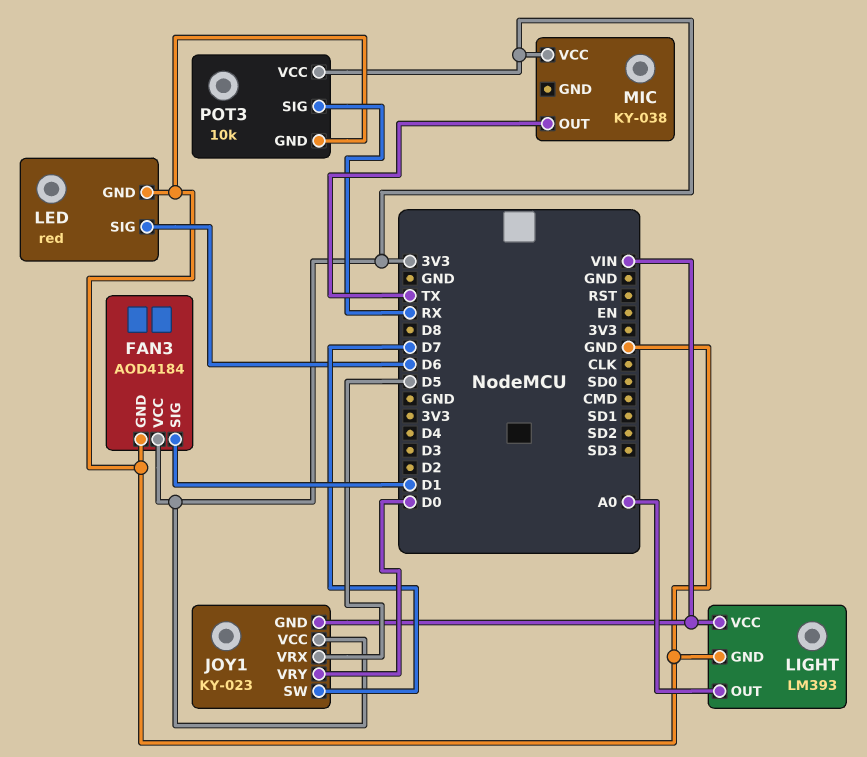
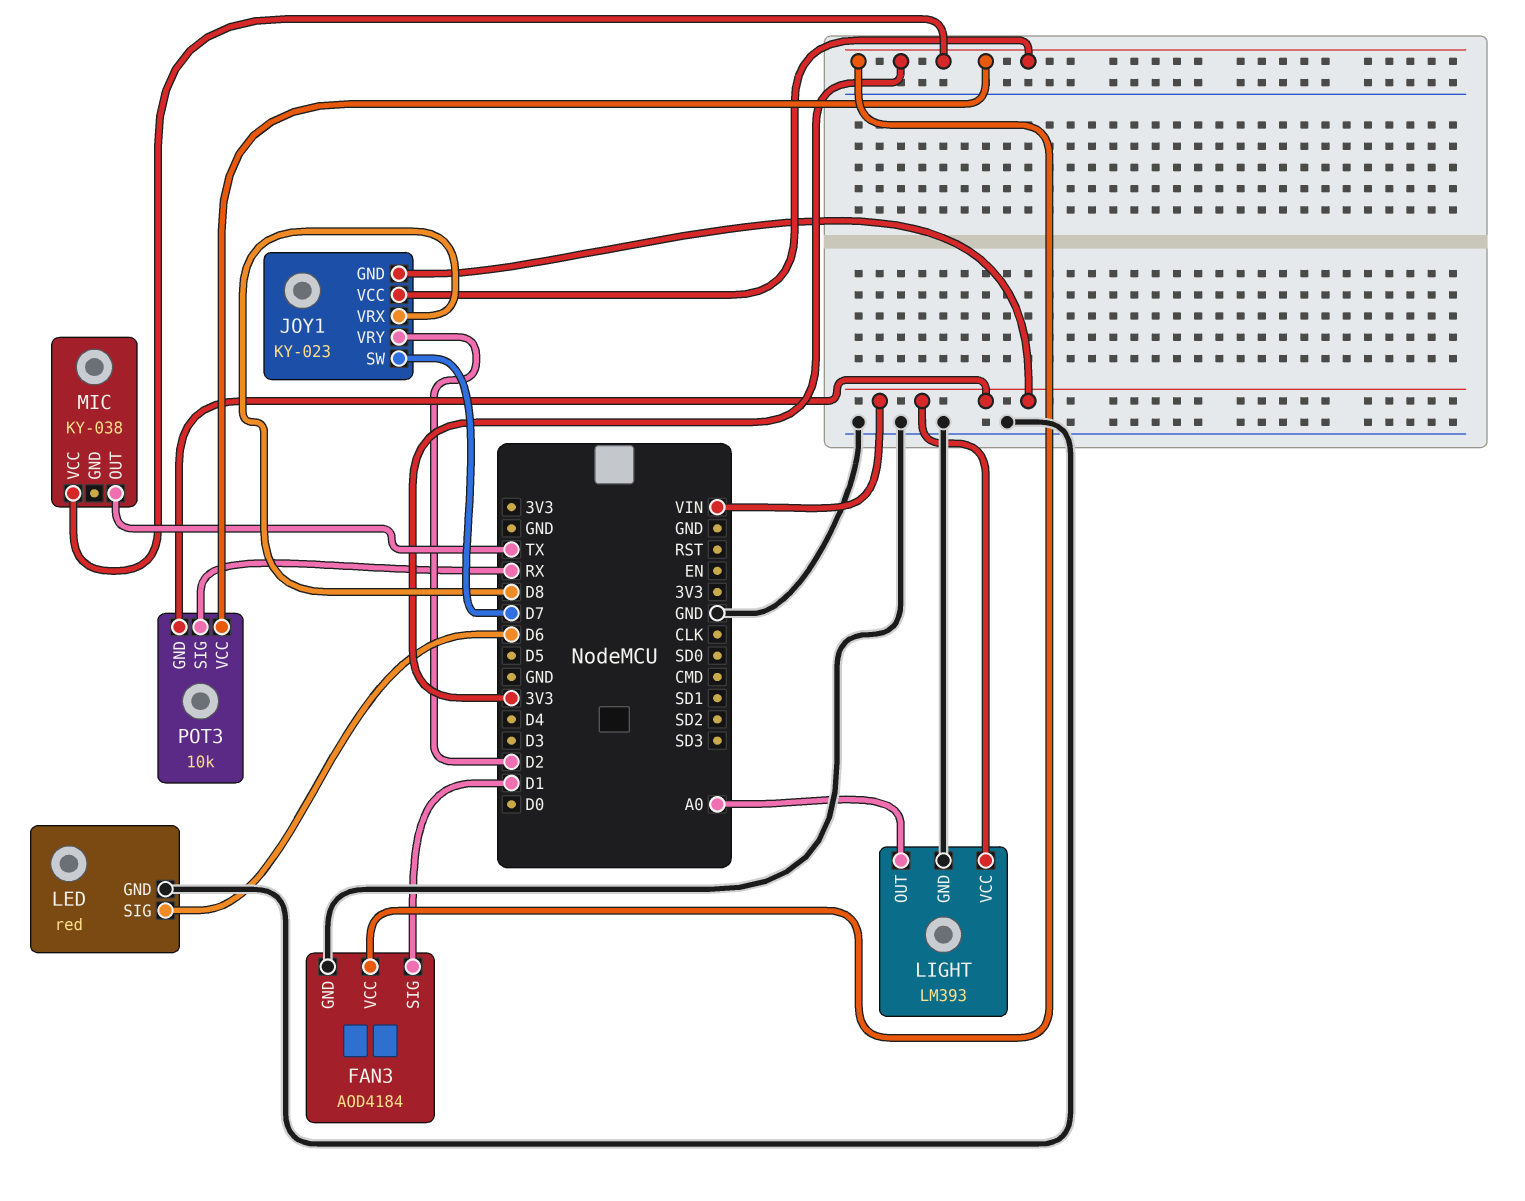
JOY1 pin VRX: D5 -> D8
JOY1 pin VRY: D0 -> D2
POT3 pin GND: GND -> VIN

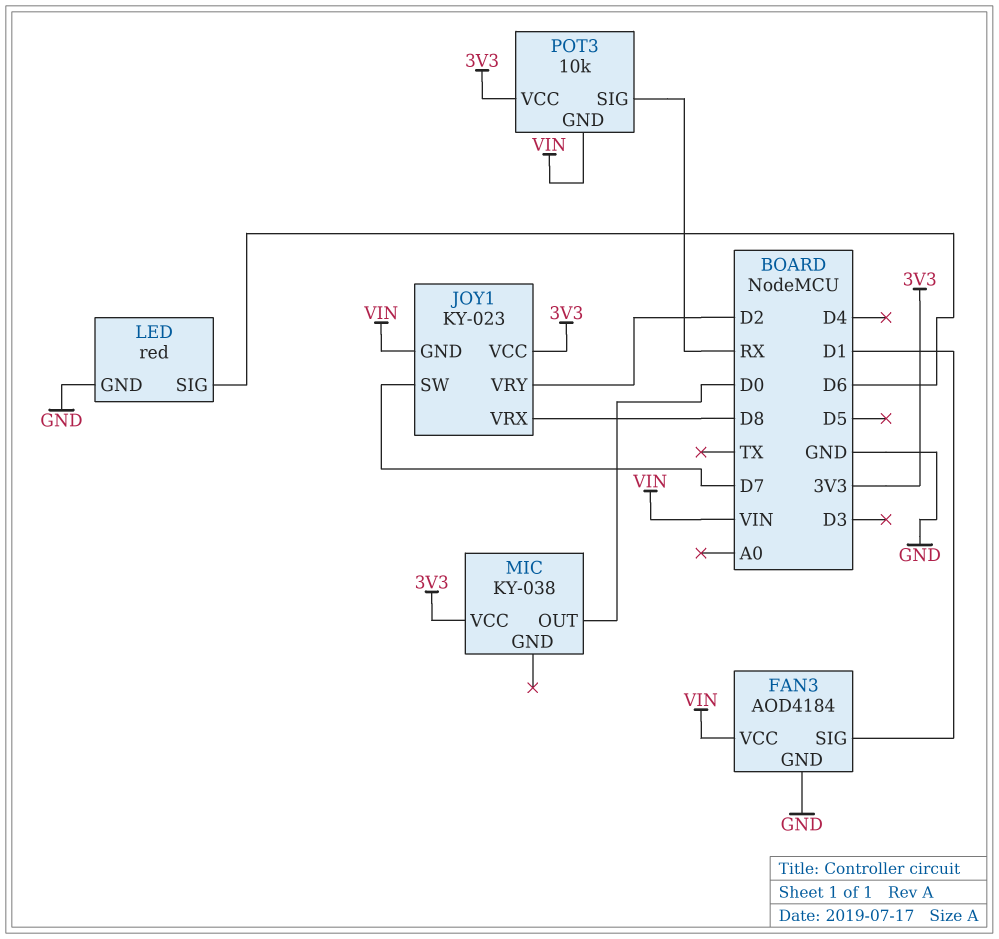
FAN3 pin VCC: 3V3 -> VIN
LIGHT: LM393 -> none
LIGHT pin GND: GND -> none
LIGHT pin OUT: A0 -> none
LIGHT pin VCC: VIN -> none
MIC pin OUT: TX -> D0

